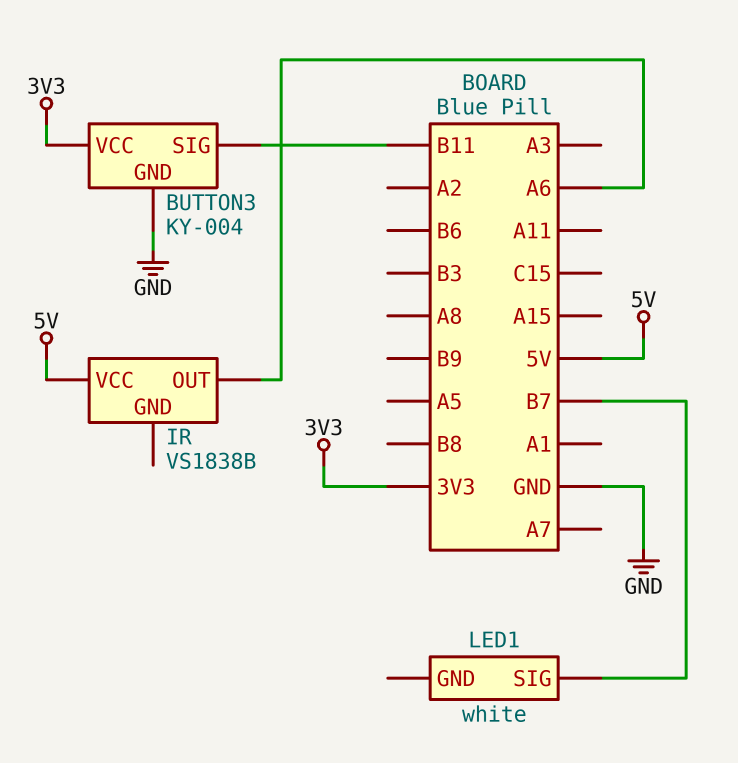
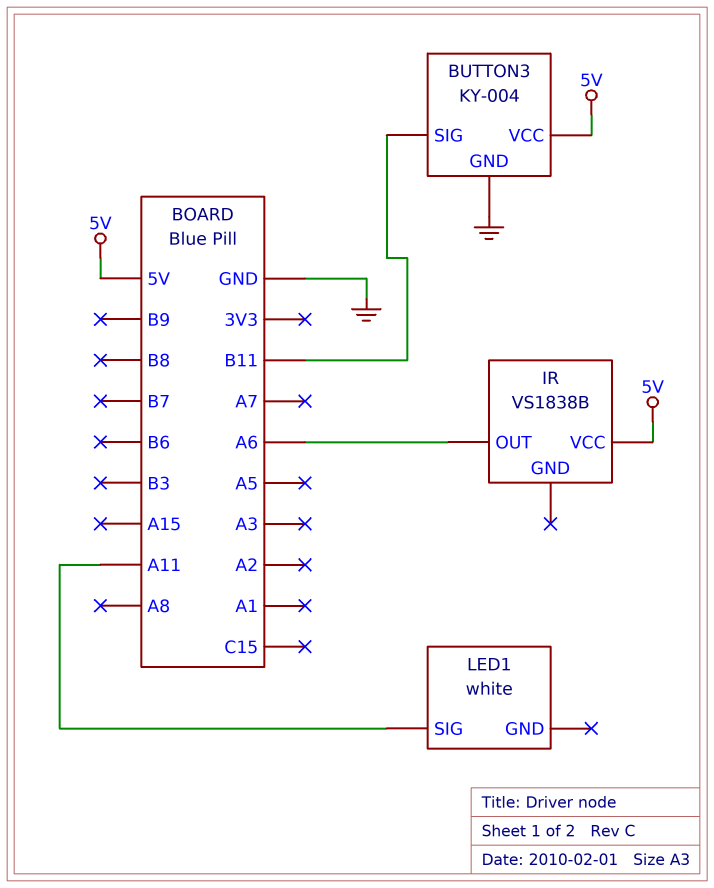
BUTTON3 pin VCC: 3V3 -> 5V
LED1 pin SIG: B7 -> A11

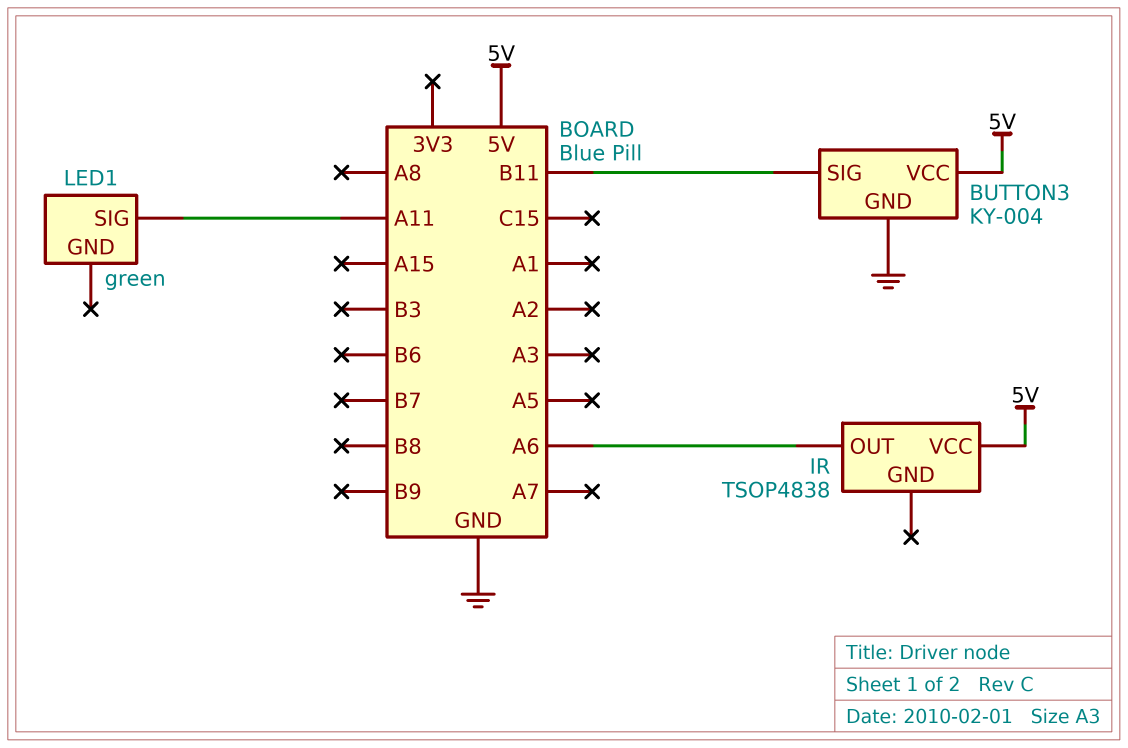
IR: VS1838B -> TSOP4838
LED1: white -> green

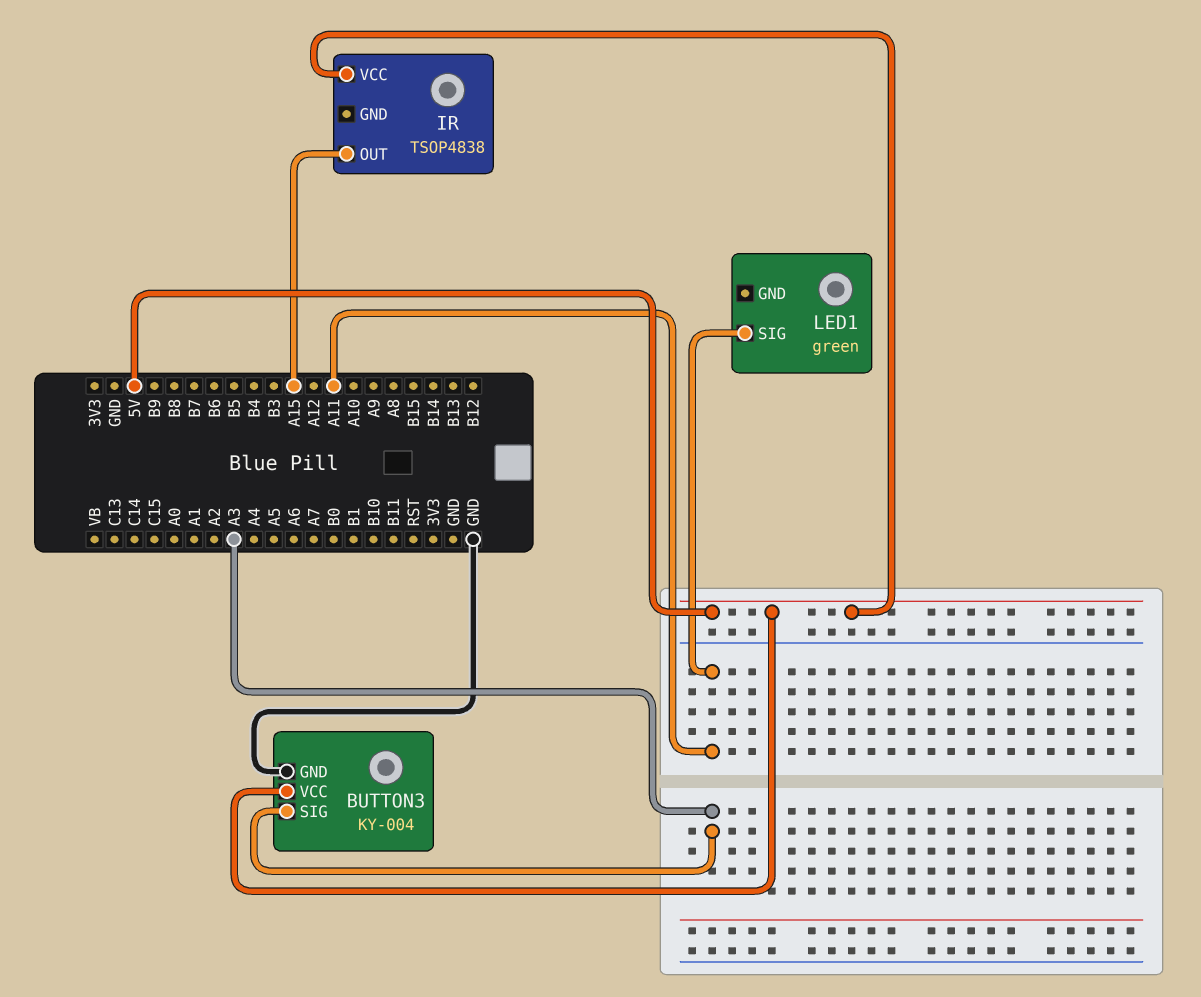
BUTTON3 pin SIG: B11 -> A3
IR pin OUT: A6 -> A15

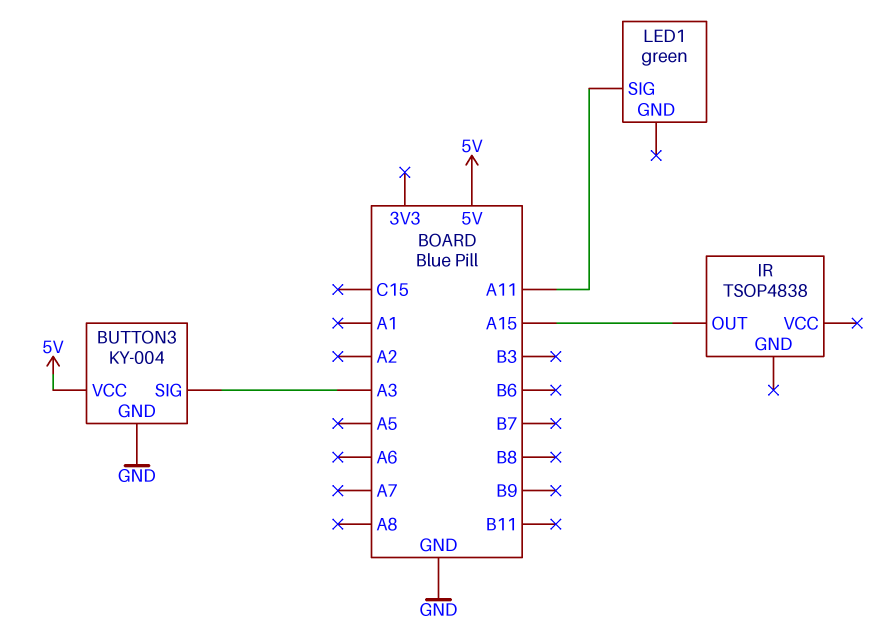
IR pin VCC: 5V -> none

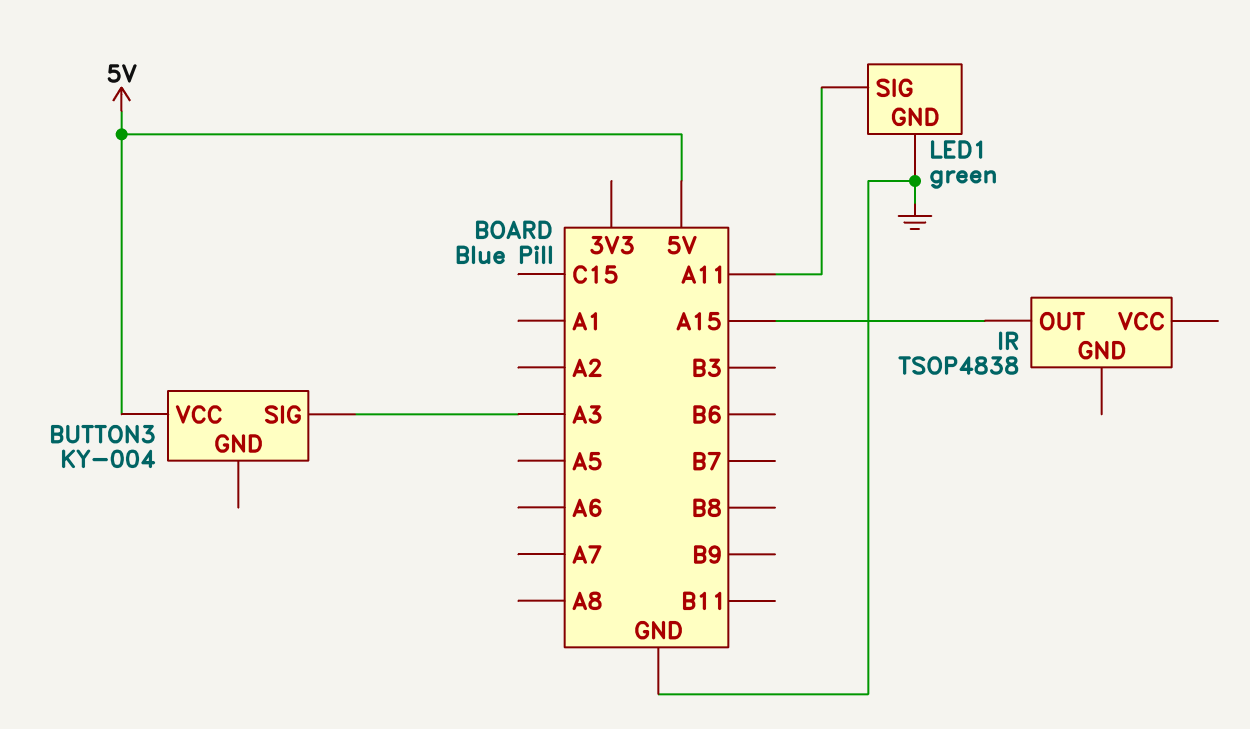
BUTTON3 pin GND: GND -> none
LED1 pin GND: none -> GND

